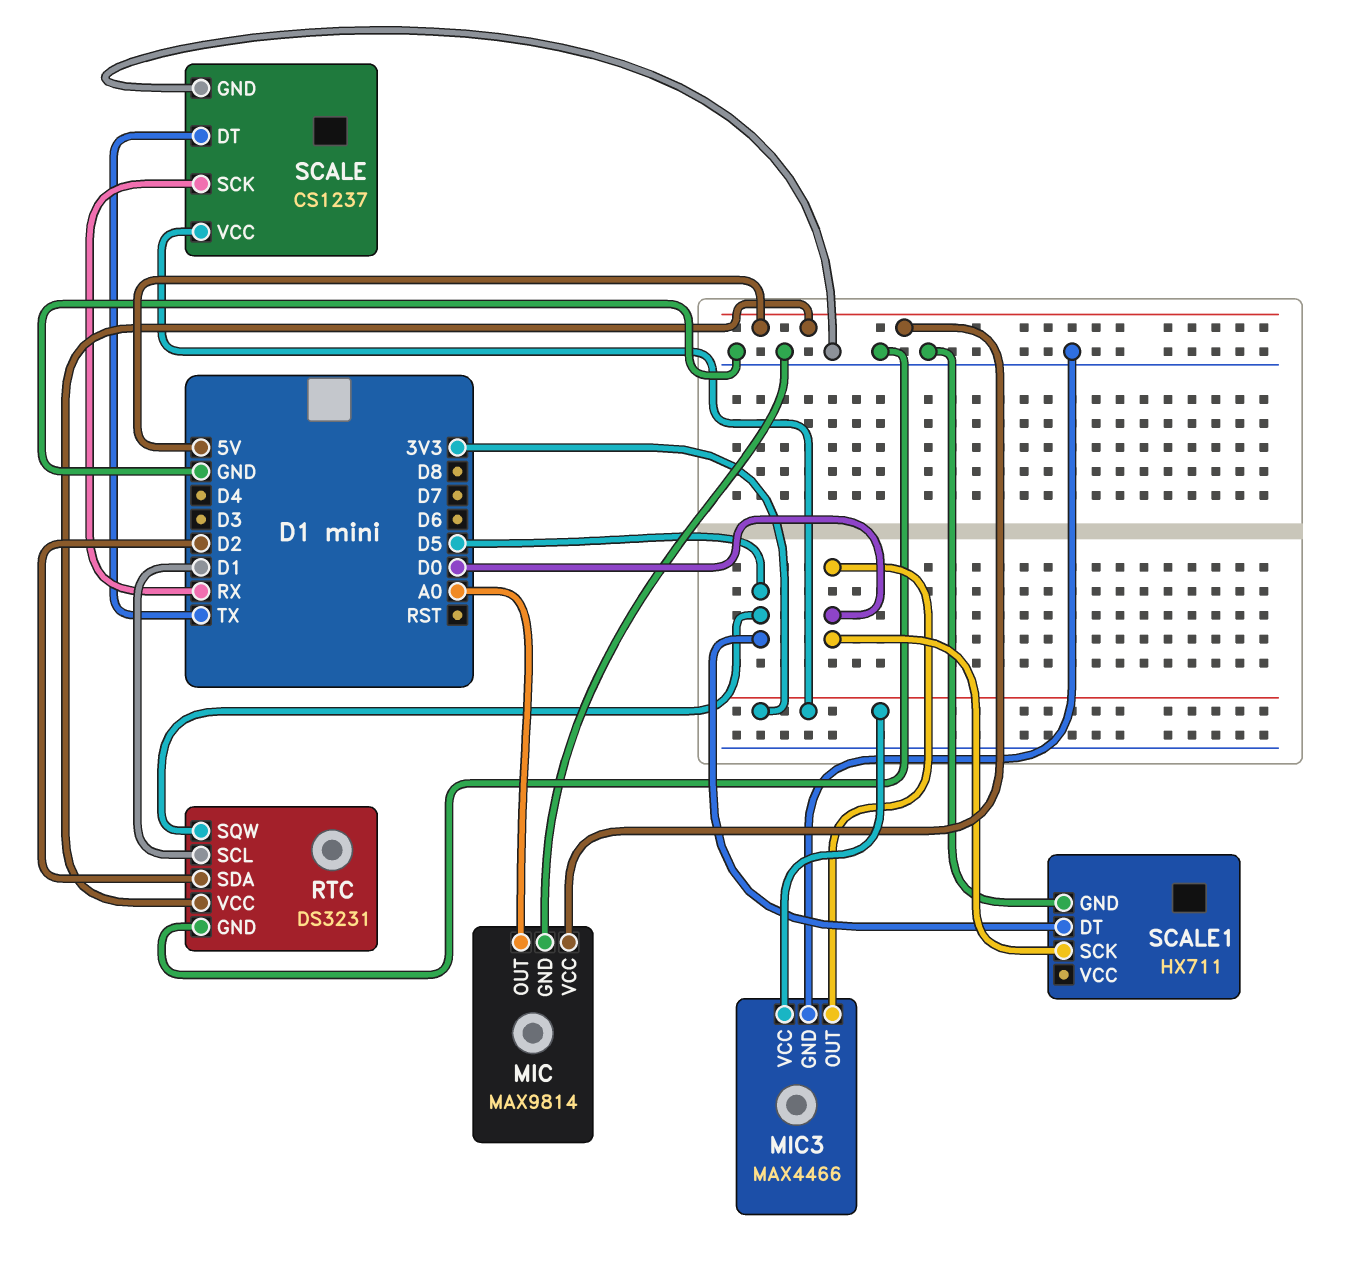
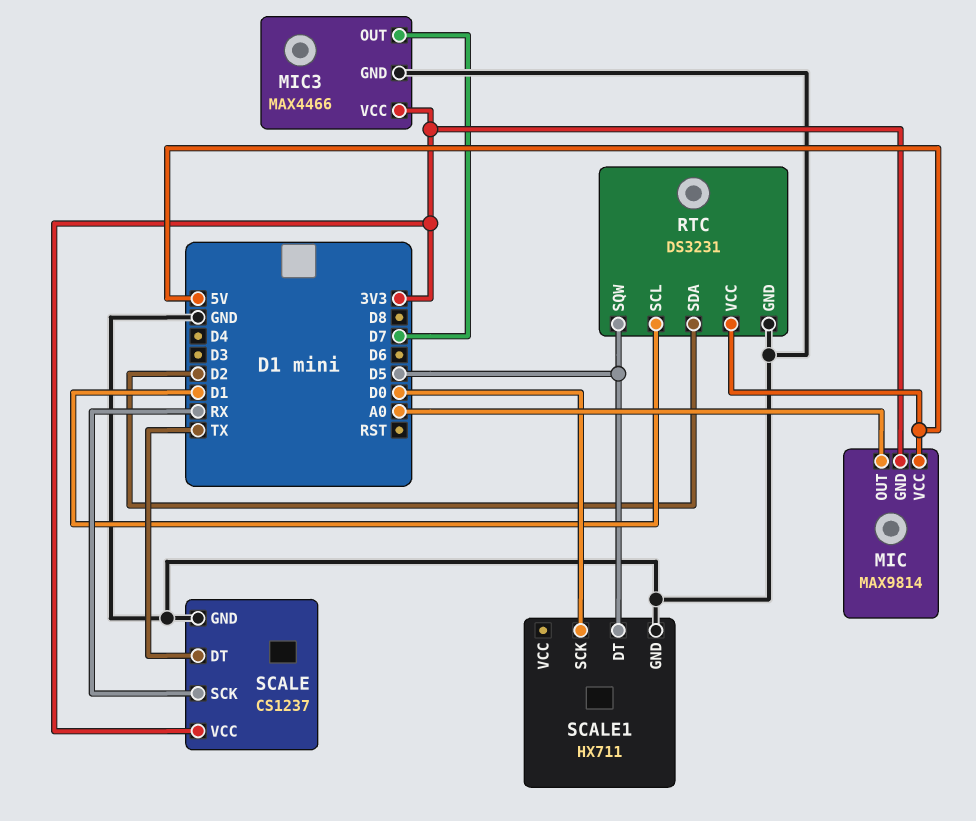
MIC pin GND: GND -> 3V3
MIC3 pin OUT: D0 -> D7

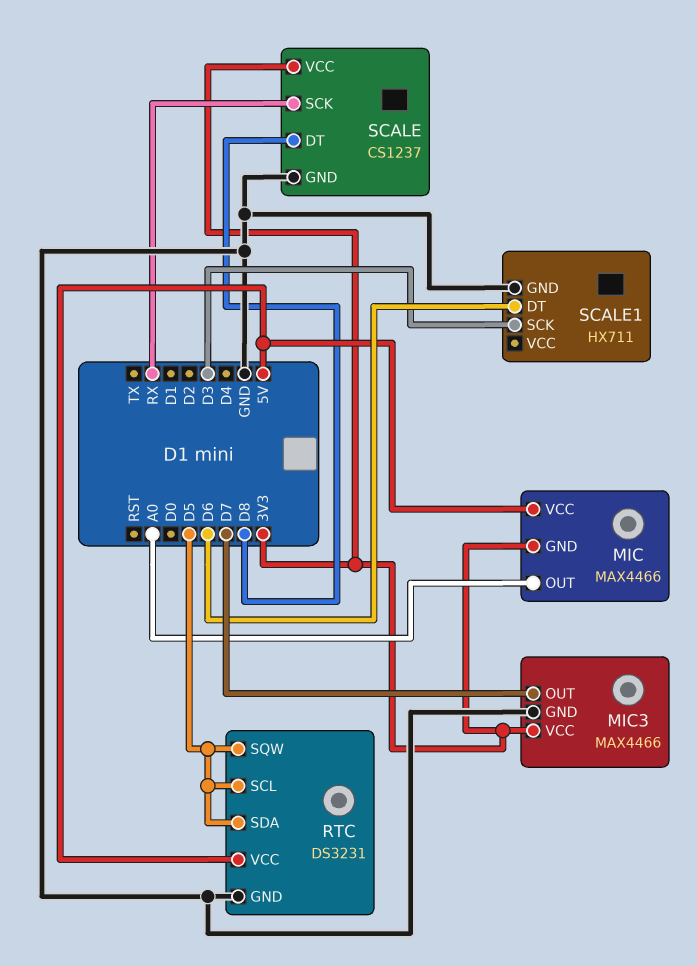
MIC: MAX9814 -> MAX4466
RTC pin SCL: D1 -> D5
RTC pin SDA: D2 -> D5
SCALE pin DT: TX -> D8
SCALE1 pin DT: D5 -> D6
SCALE1 pin SCK: D0 -> D3

